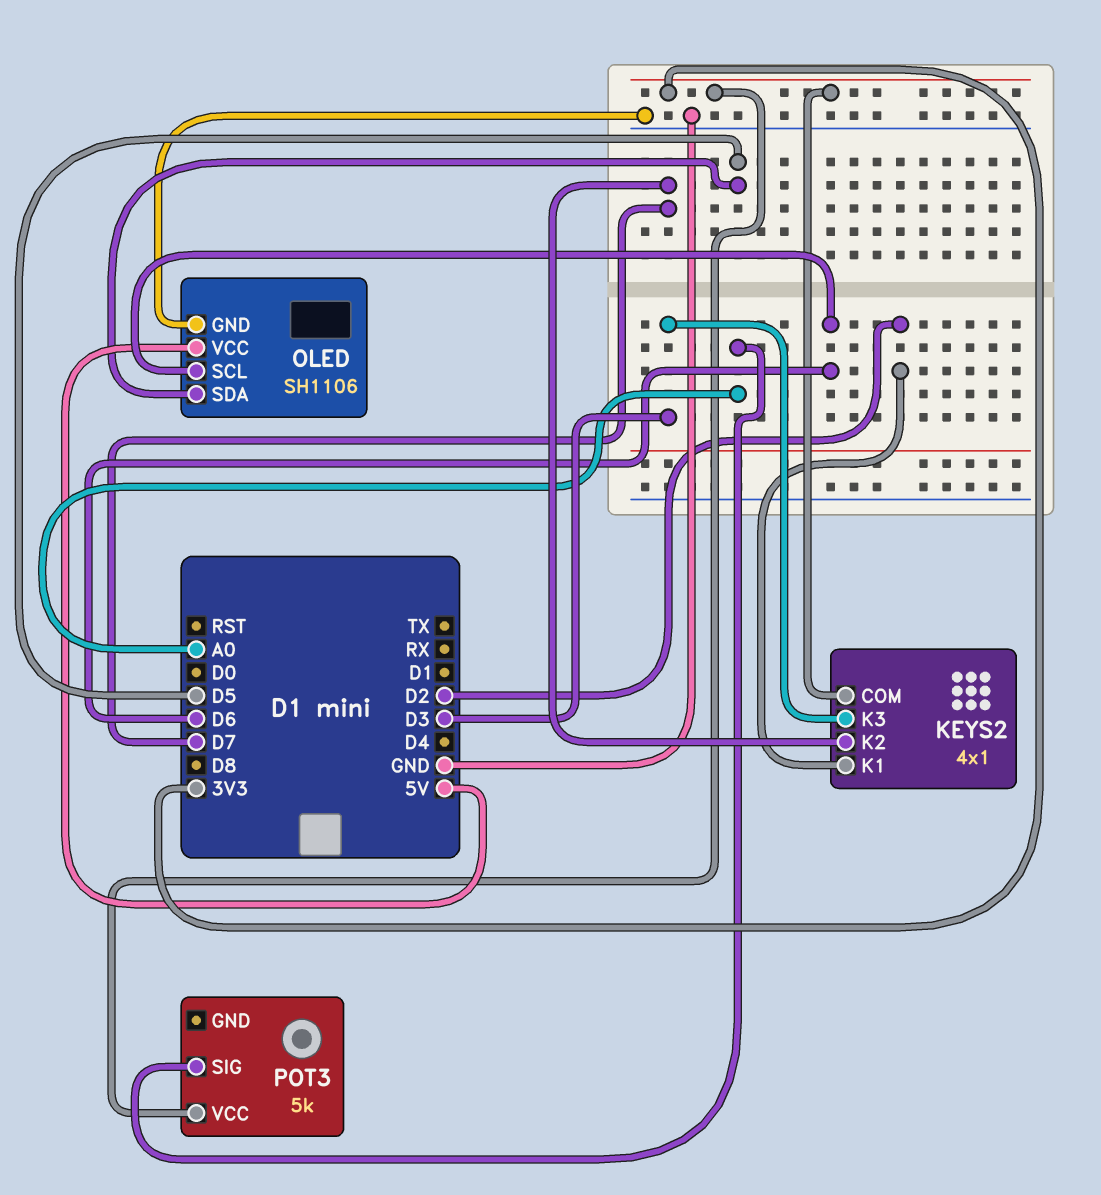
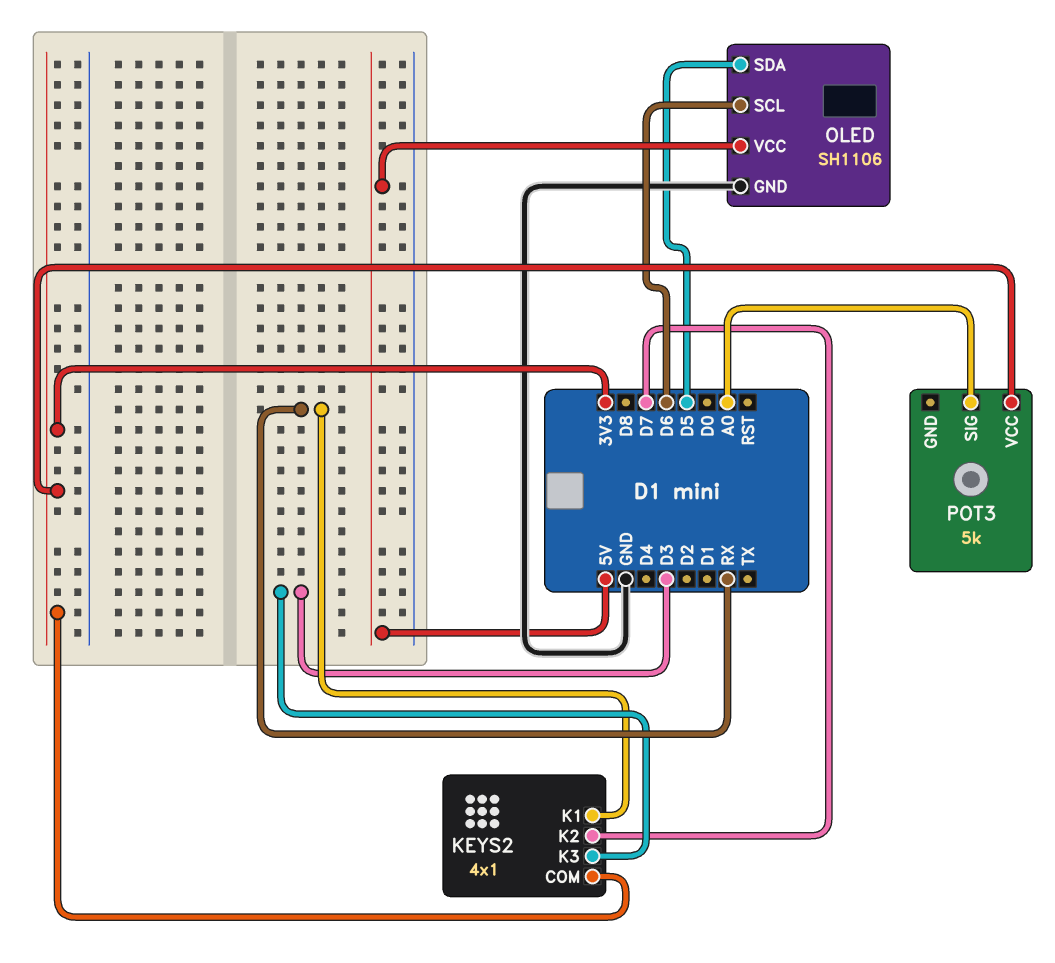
KEYS2 pin K1: D2 -> RX

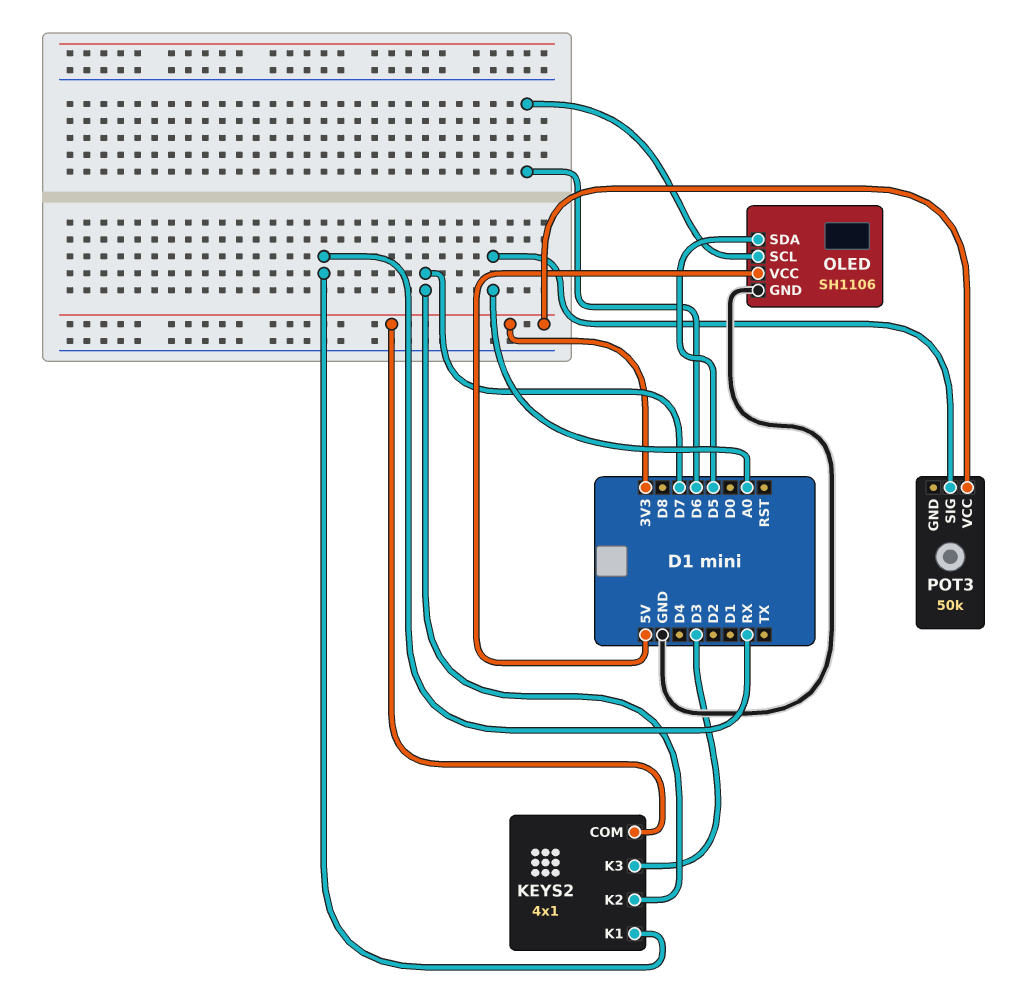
POT3: 5k -> 50k

